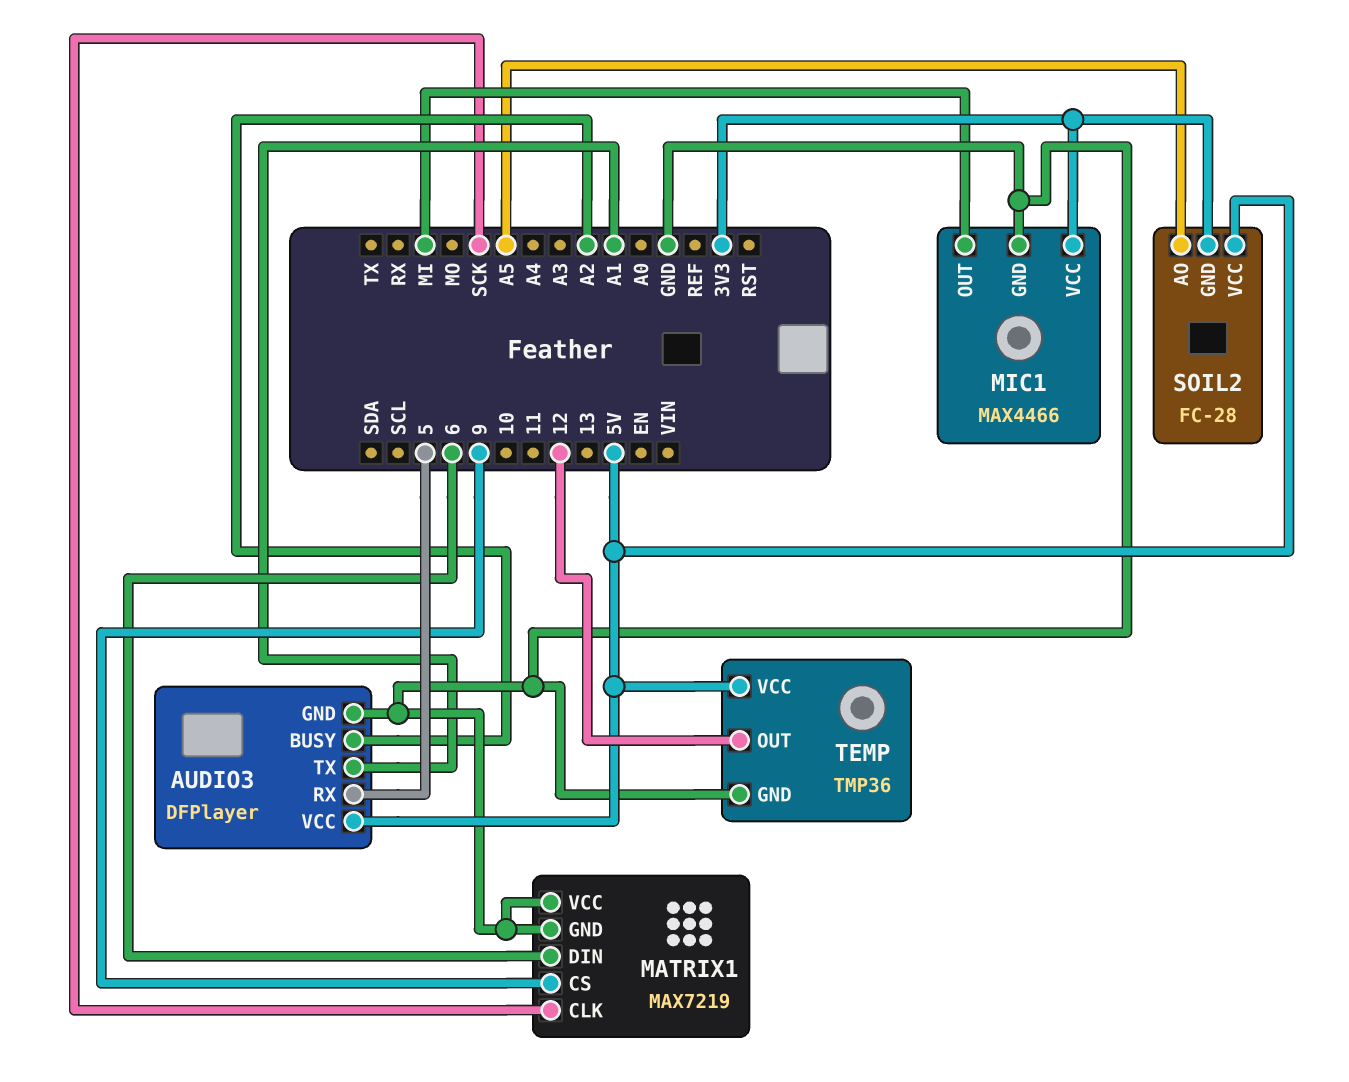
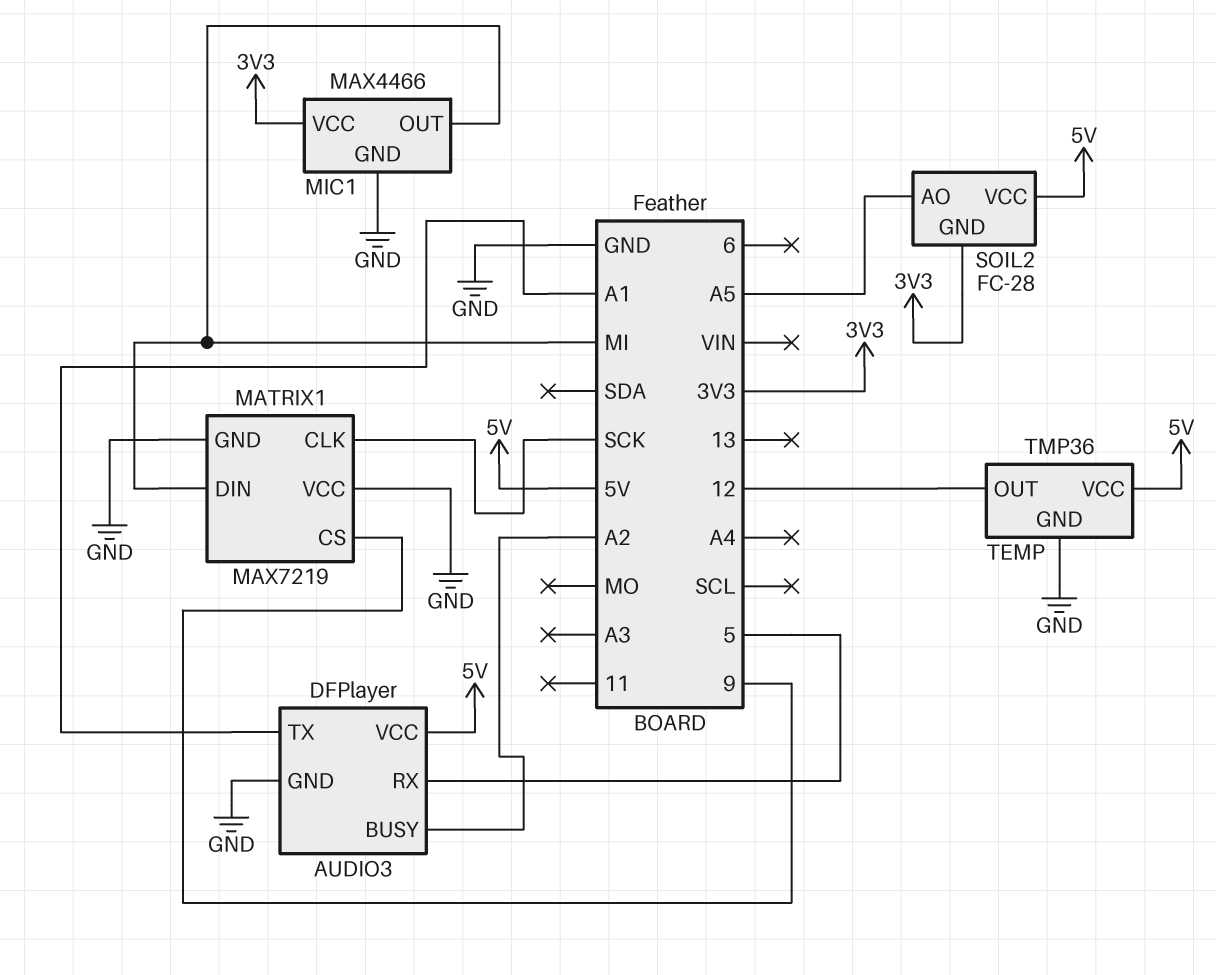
MATRIX1 pin DIN: 6 -> MI

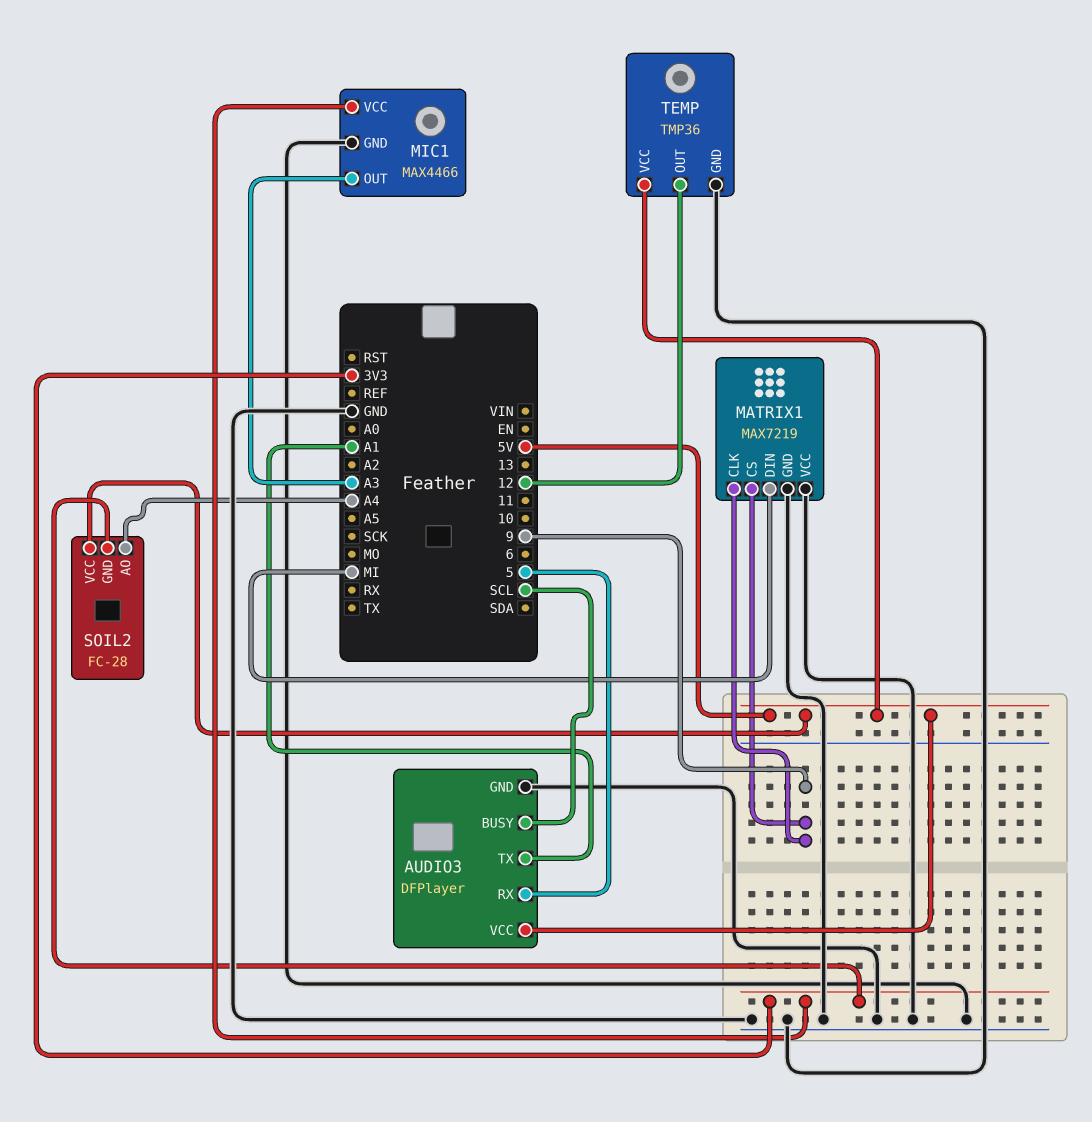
AUDIO3 pin BUSY: A2 -> SCL
MATRIX1 pin CLK: SCK -> 9
MIC1 pin OUT: MI -> A3
SOIL2 pin AO: A5 -> A4

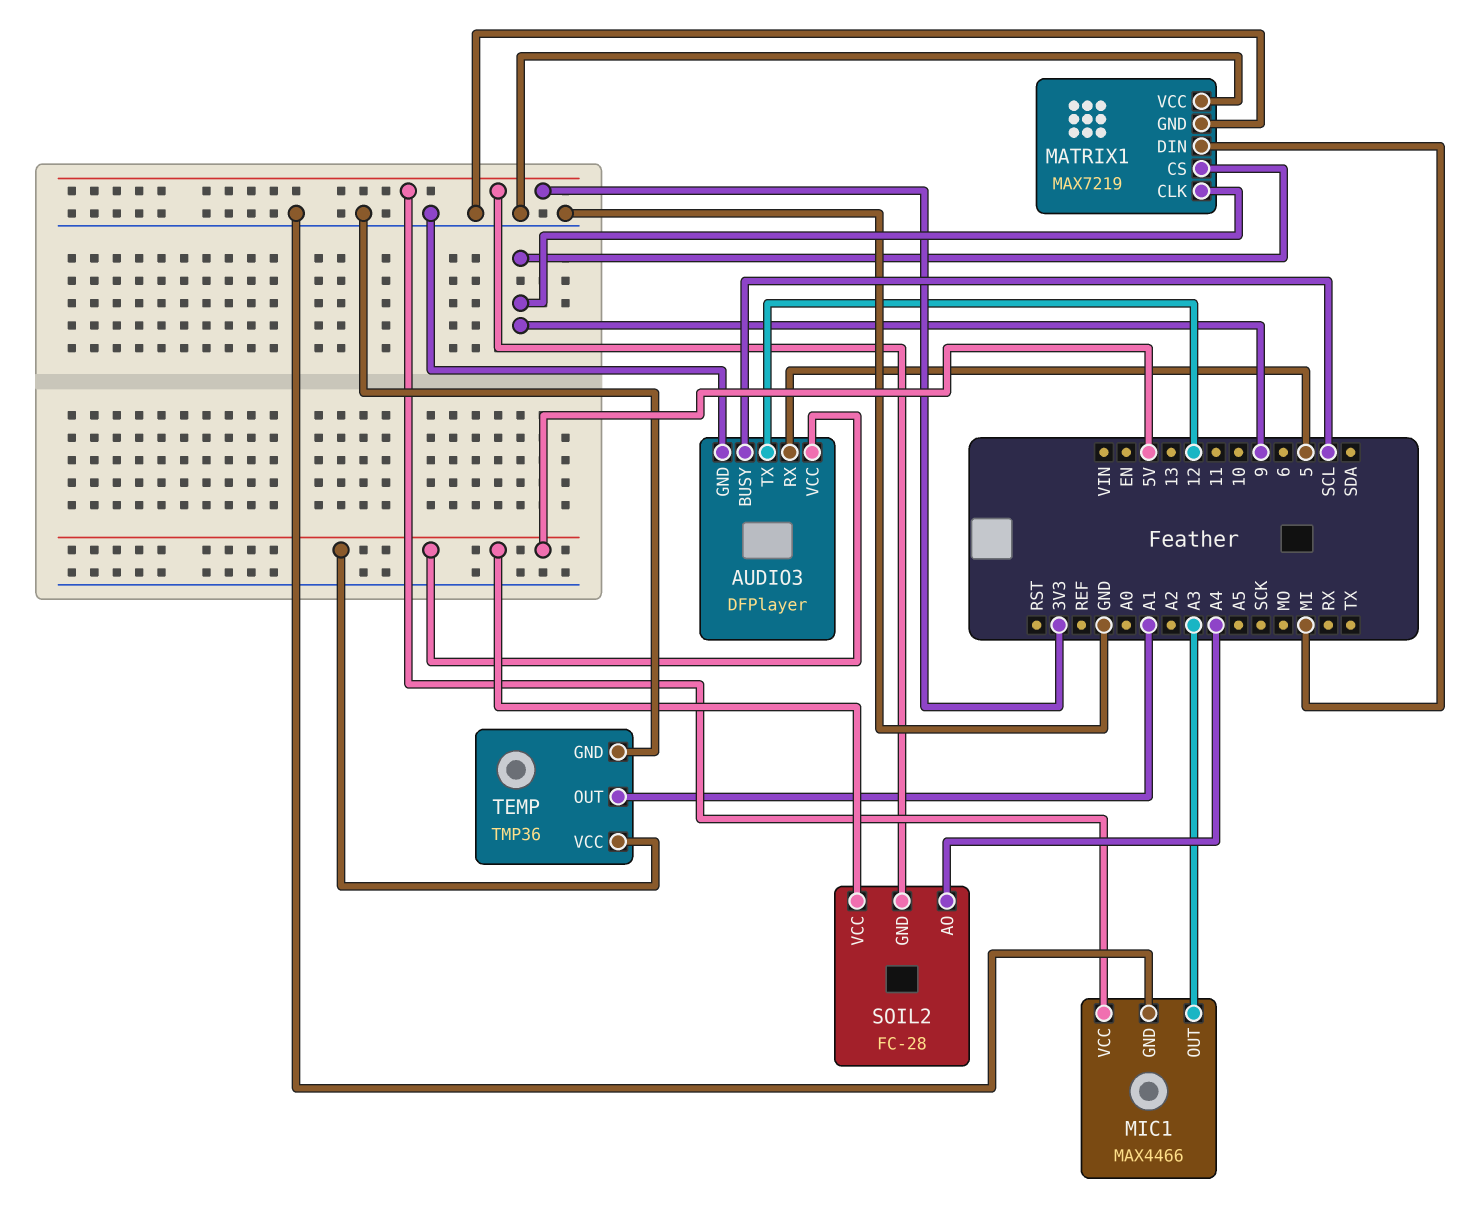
AUDIO3 pin TX: A1 -> 12
TEMP pin OUT: 12 -> A1

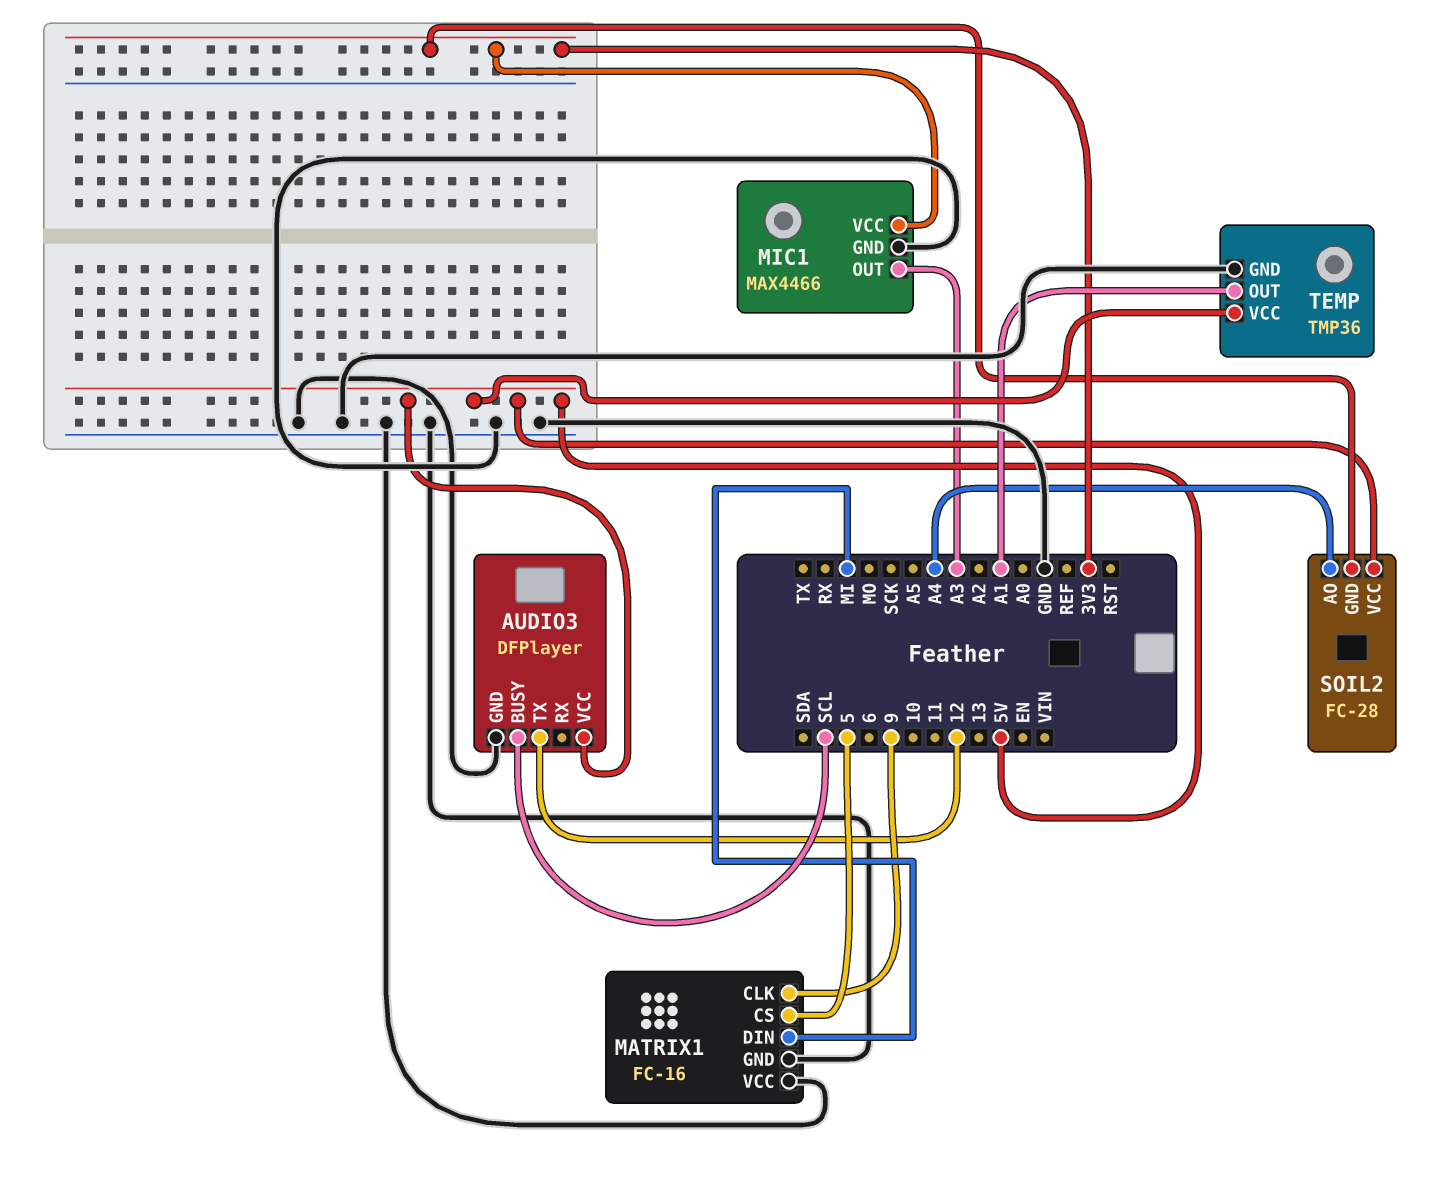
AUDIO3 pin RX: 5 -> none
MATRIX1: MAX7219 -> FC-16
MATRIX1 pin CS: 9 -> 5

